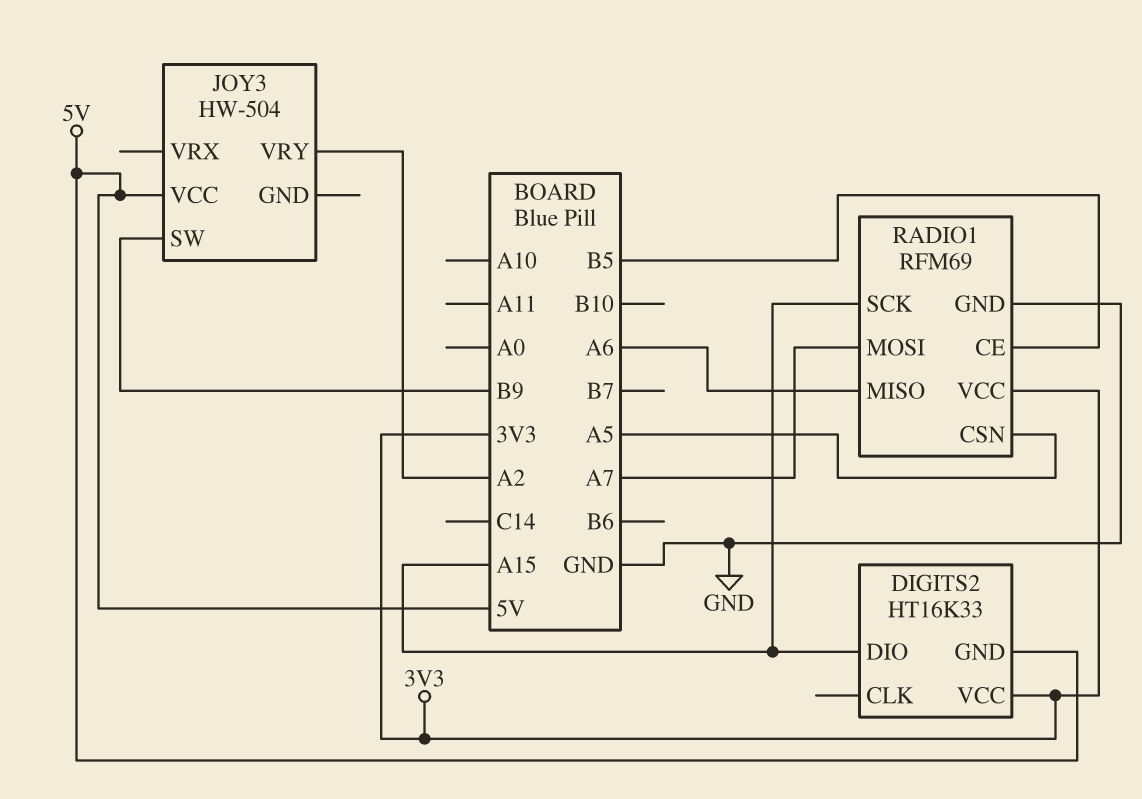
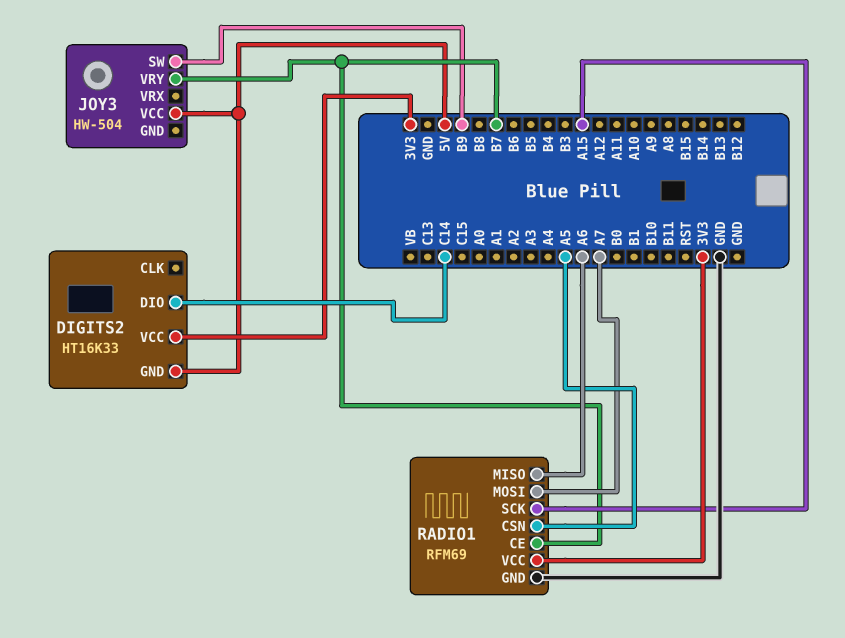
DIGITS2 pin DIO: A15 -> C14
JOY3 pin VRY: A2 -> B7
RADIO1 pin CE: B5 -> B7

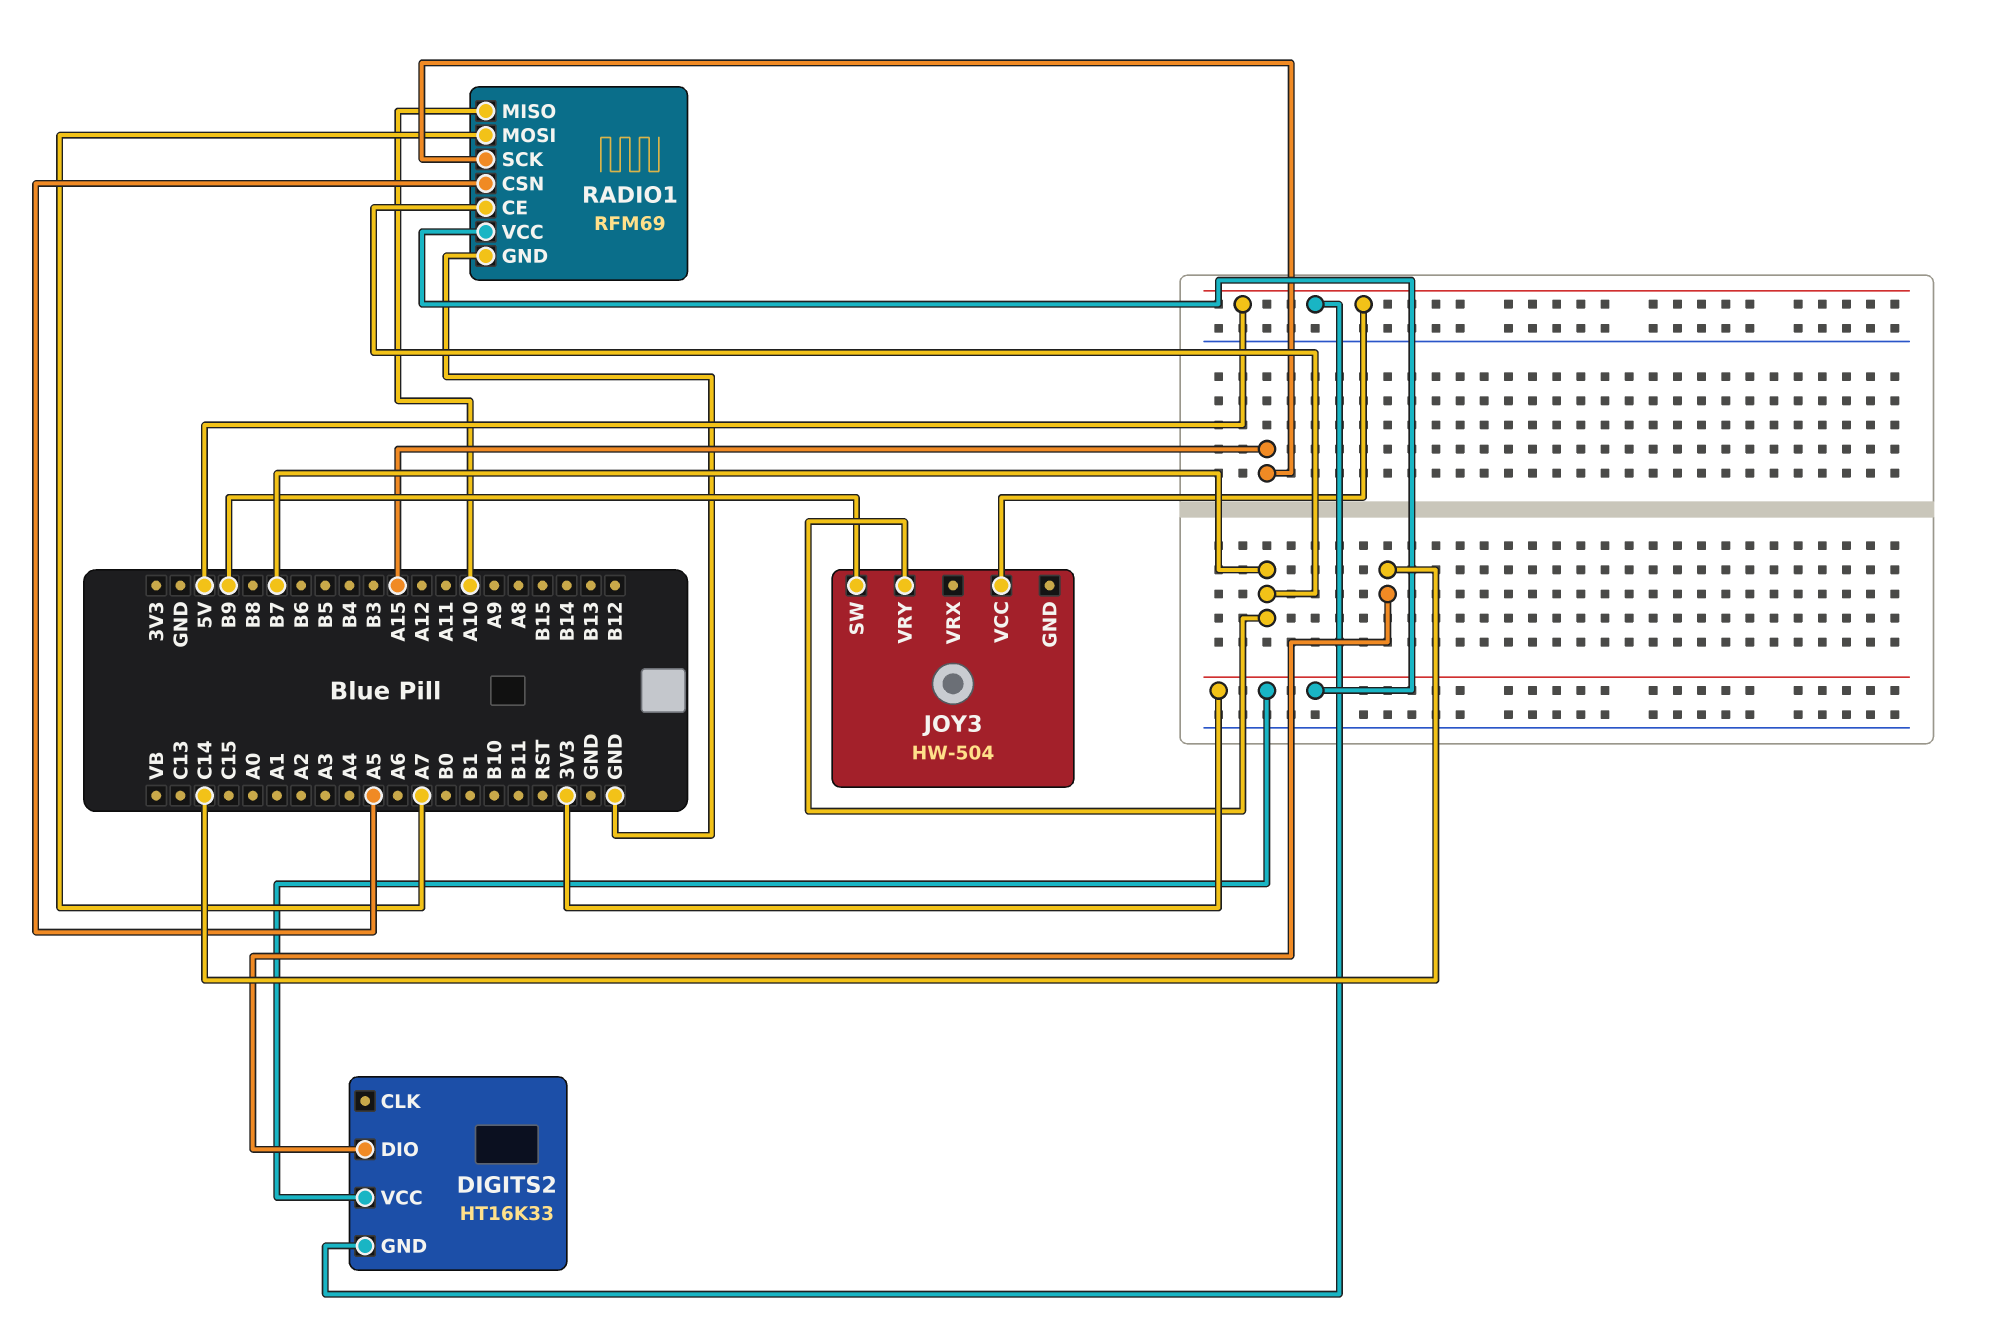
RADIO1 pin MISO: A6 -> A10

